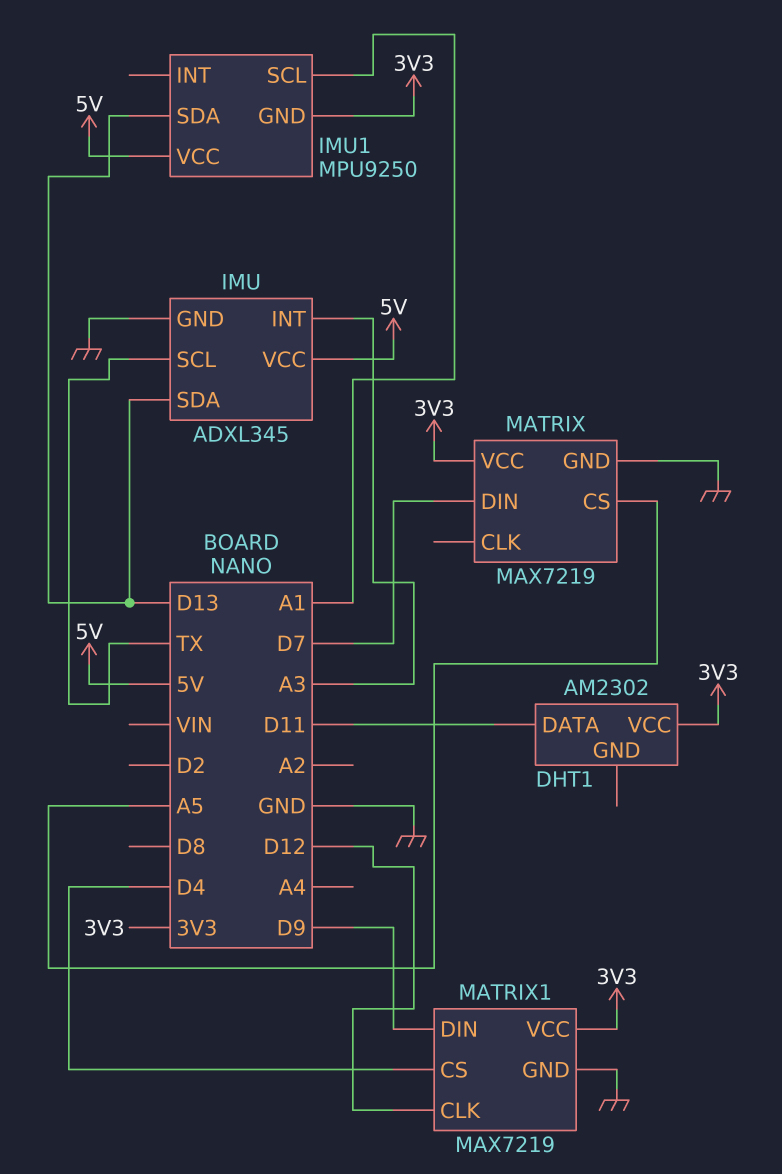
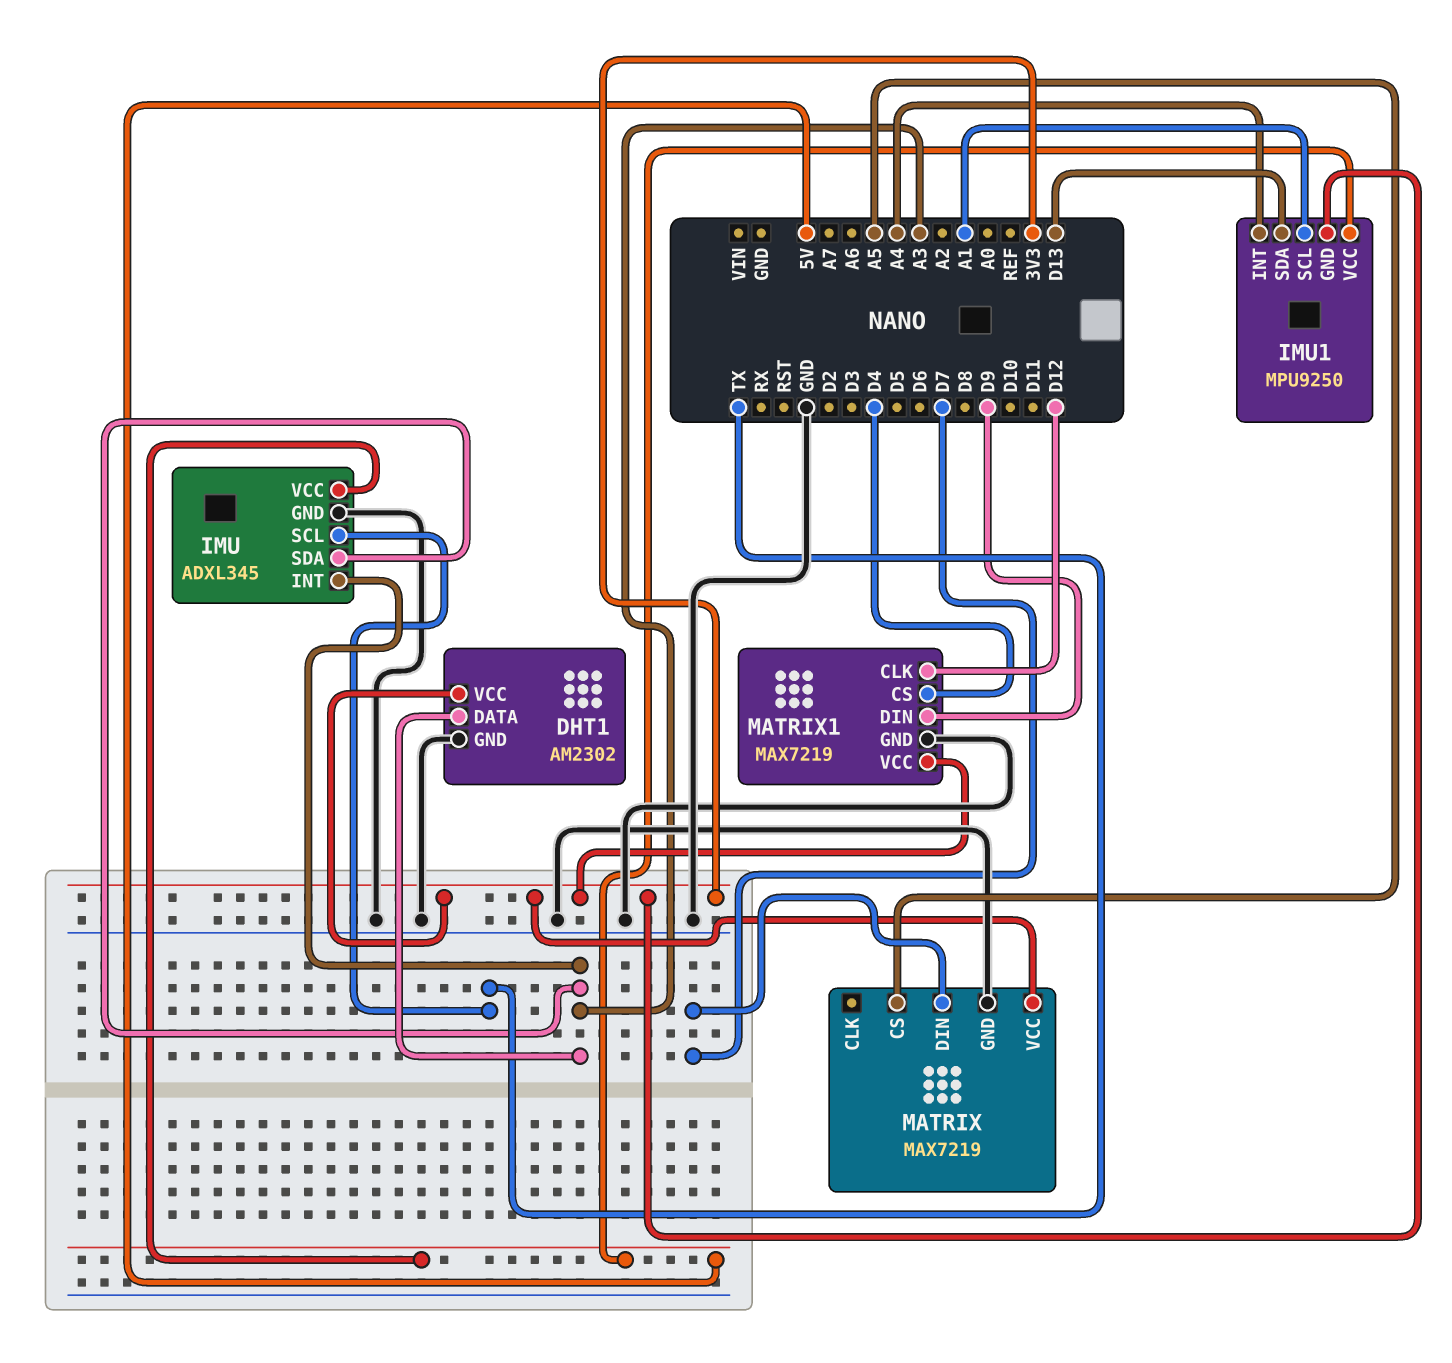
DHT1 pin DATA: D11 -> A3
DHT1 pin GND: none -> GND
IMU pin SDA: D13 -> A3
IMU1 pin INT: none -> A4

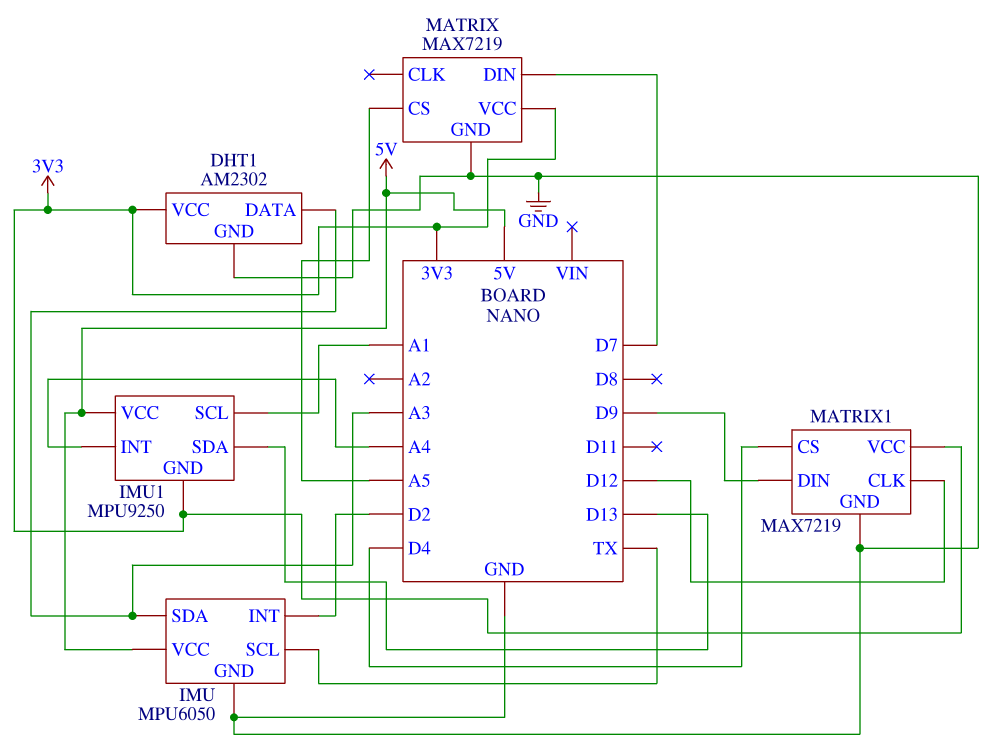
IMU: ADXL345 -> MPU6050
IMU pin INT: A3 -> D2

